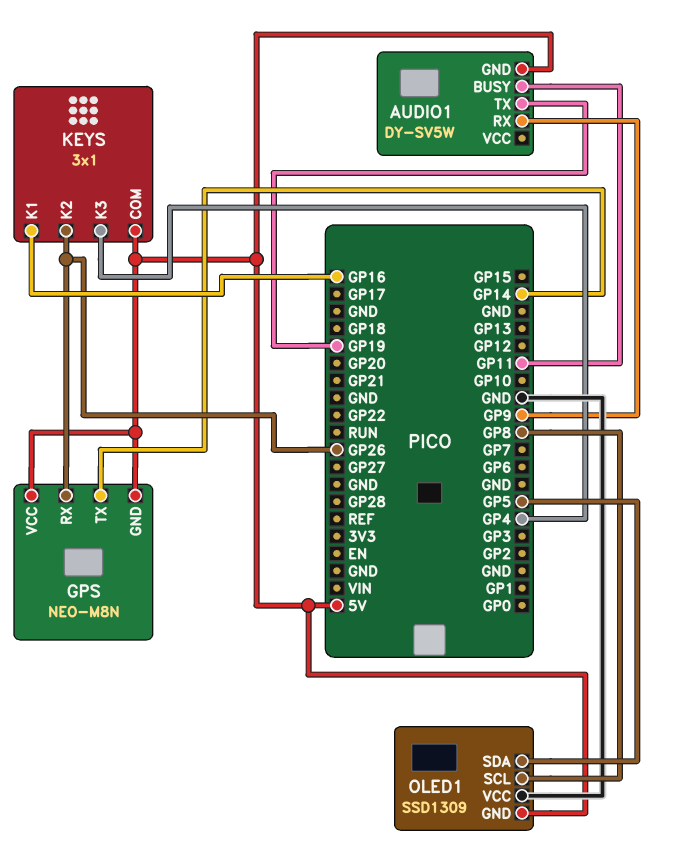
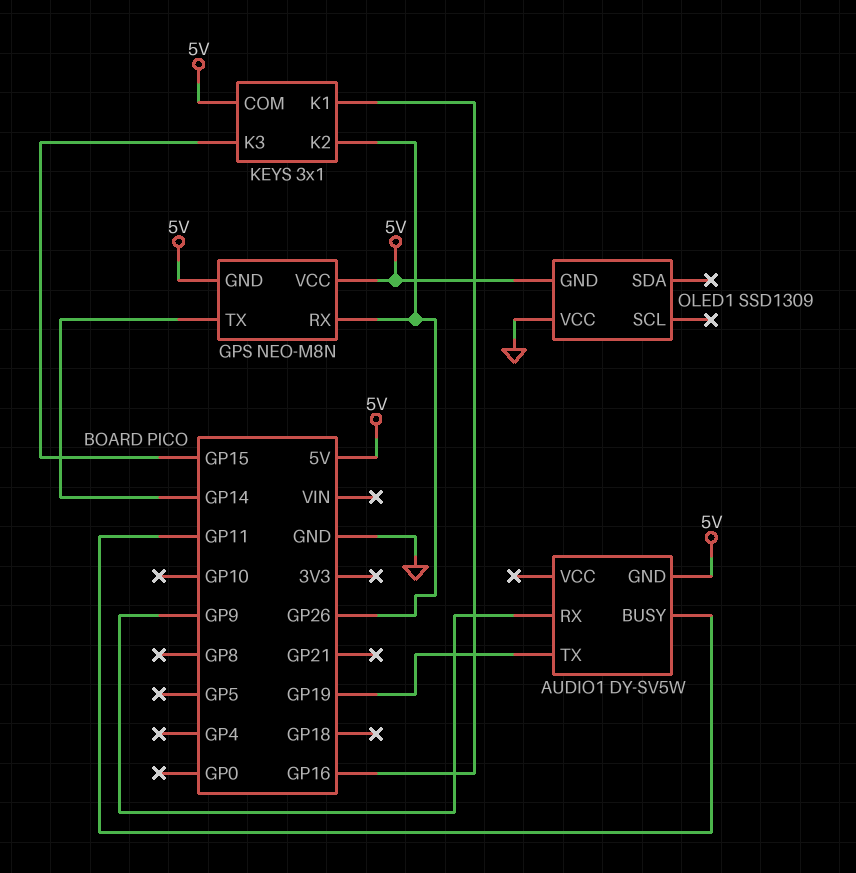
KEYS pin K3: GP4 -> GP15
OLED1 pin SCL: GP8 -> none
OLED1 pin SDA: GP5 -> none

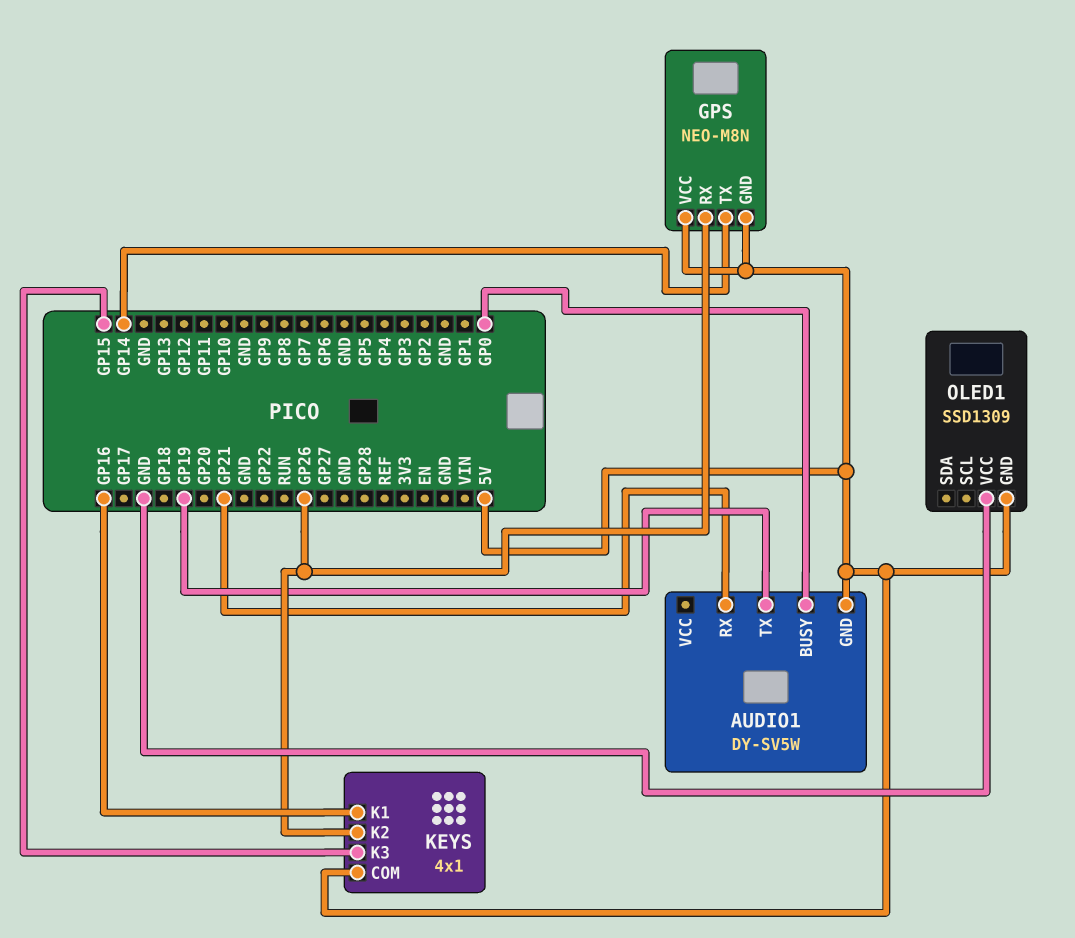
AUDIO1 pin BUSY: GP11 -> GP0
AUDIO1 pin RX: GP9 -> GP21
KEYS: 3x1 -> 4x1

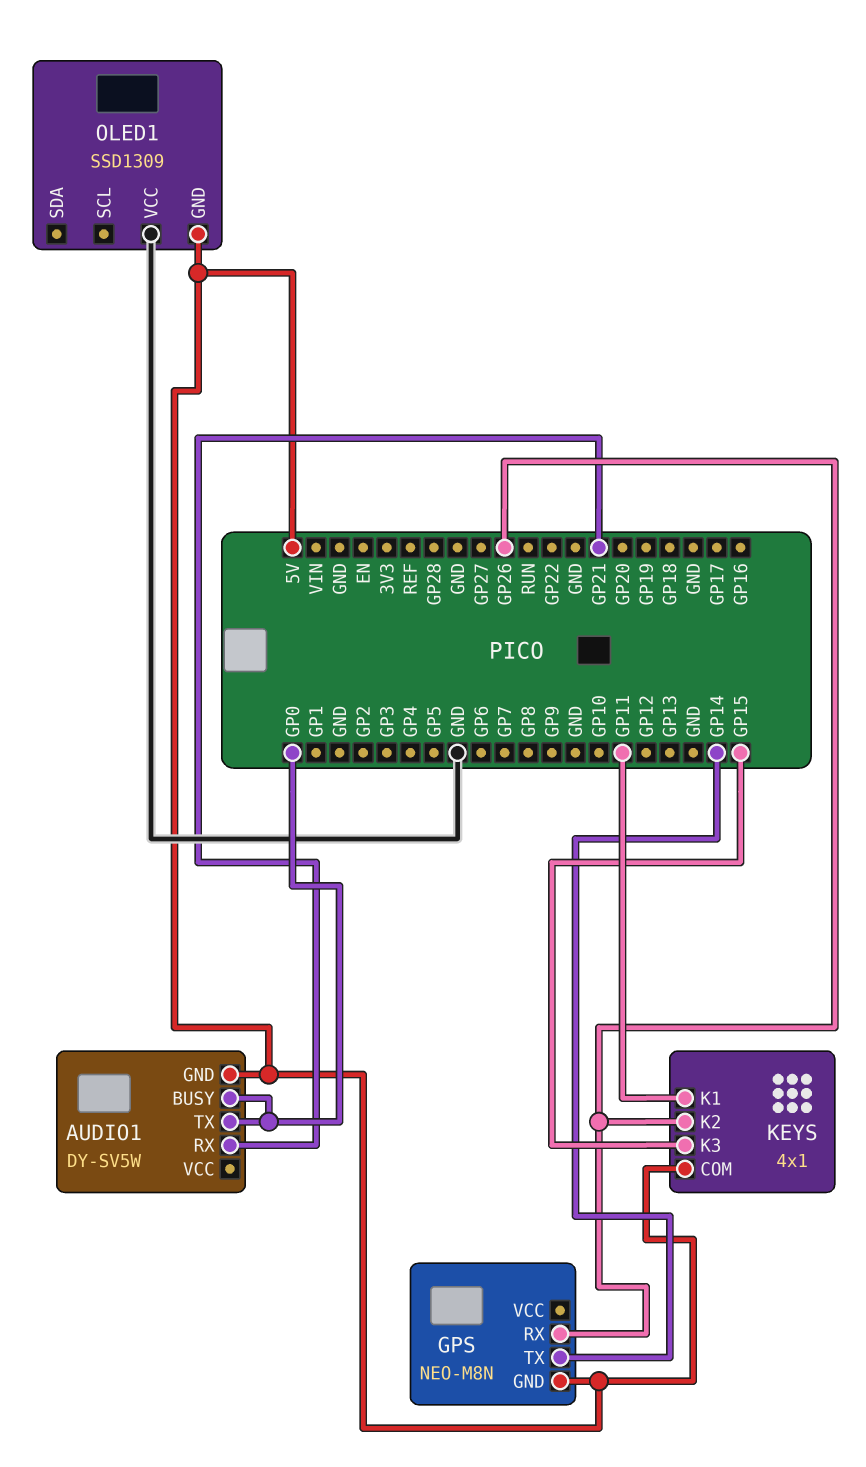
AUDIO1 pin TX: GP19 -> GP0
GPS pin VCC: 5V -> none
KEYS pin K1: GP16 -> GP11

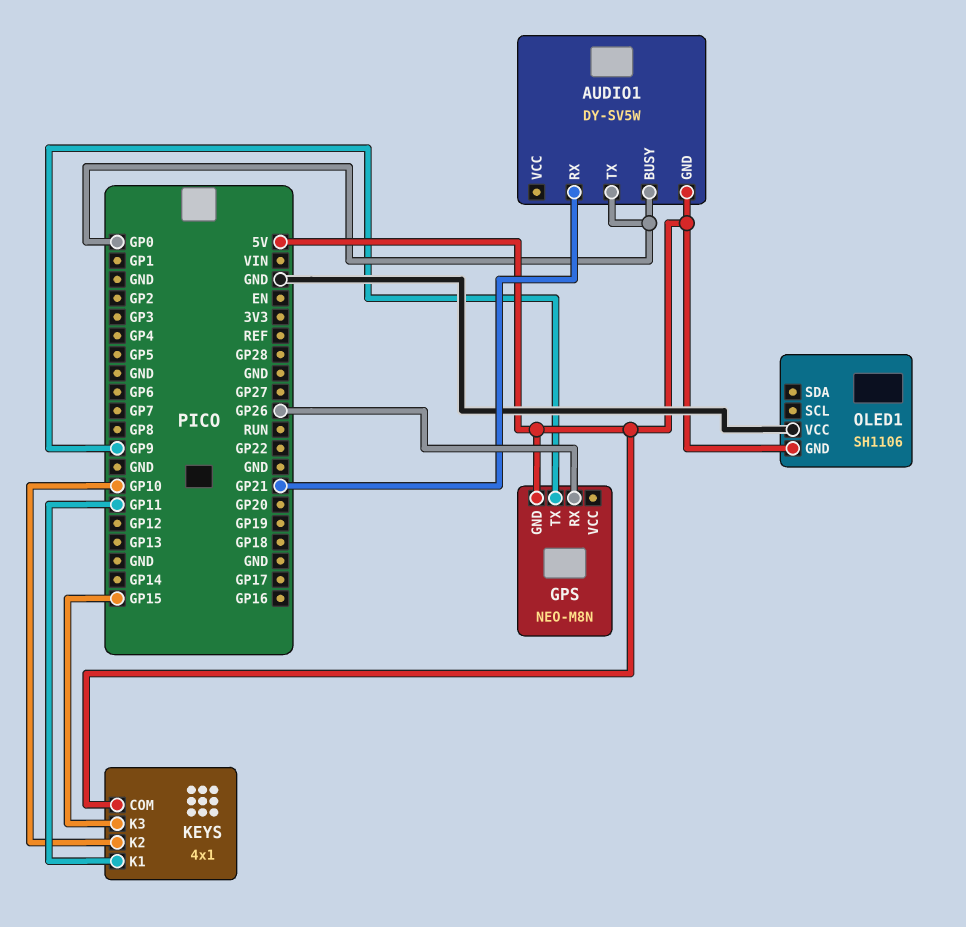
GPS pin TX: GP14 -> GP9
KEYS pin K2: GP26 -> GP10
OLED1: SSD1309 -> SH1106

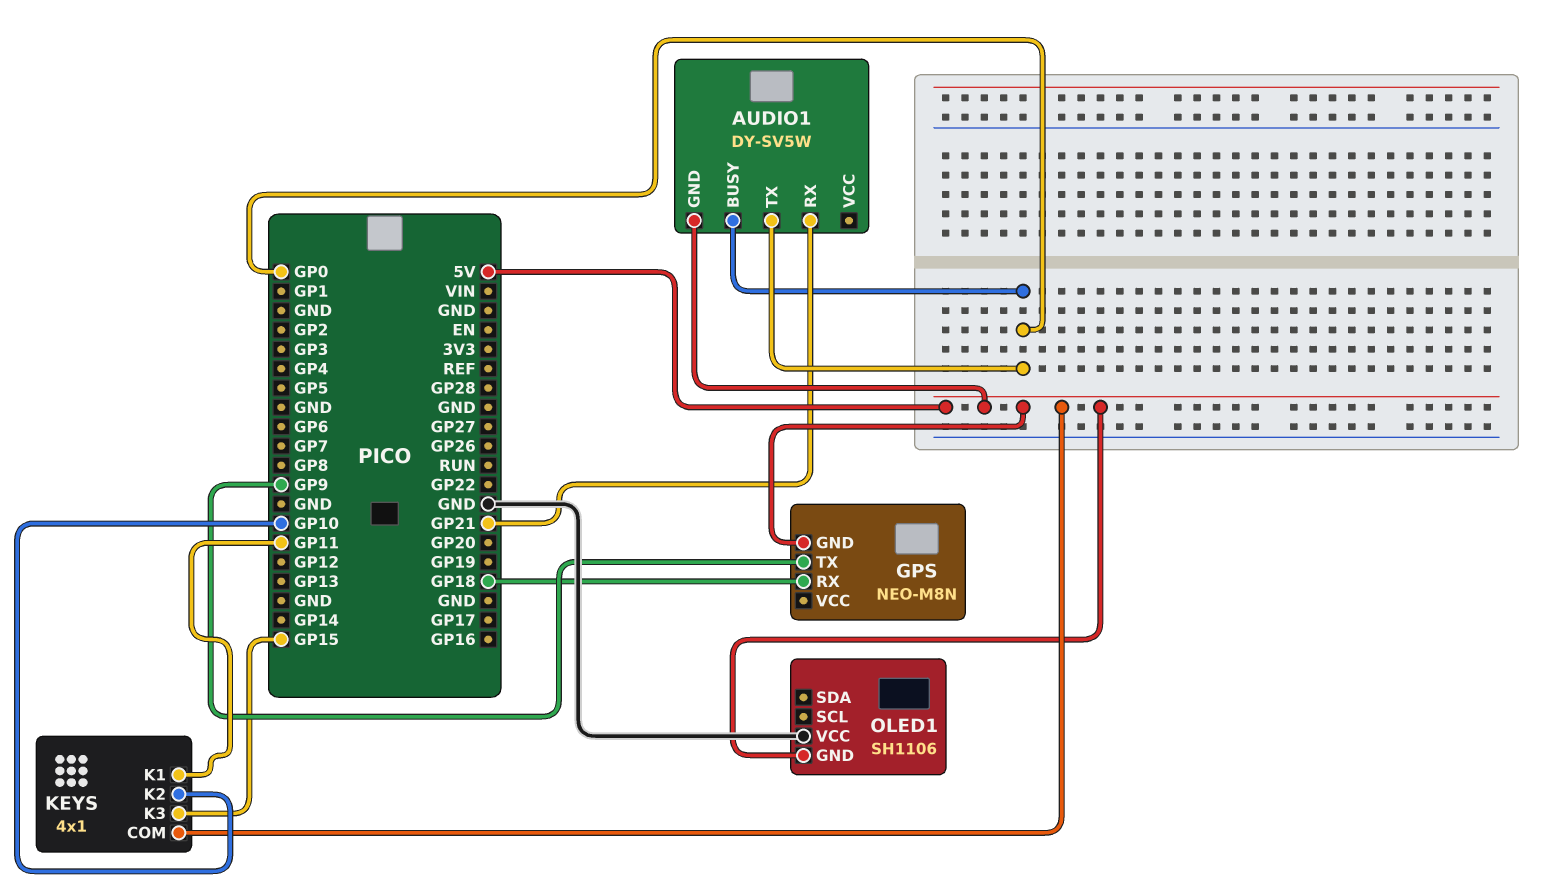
GPS pin RX: GP26 -> GP18

